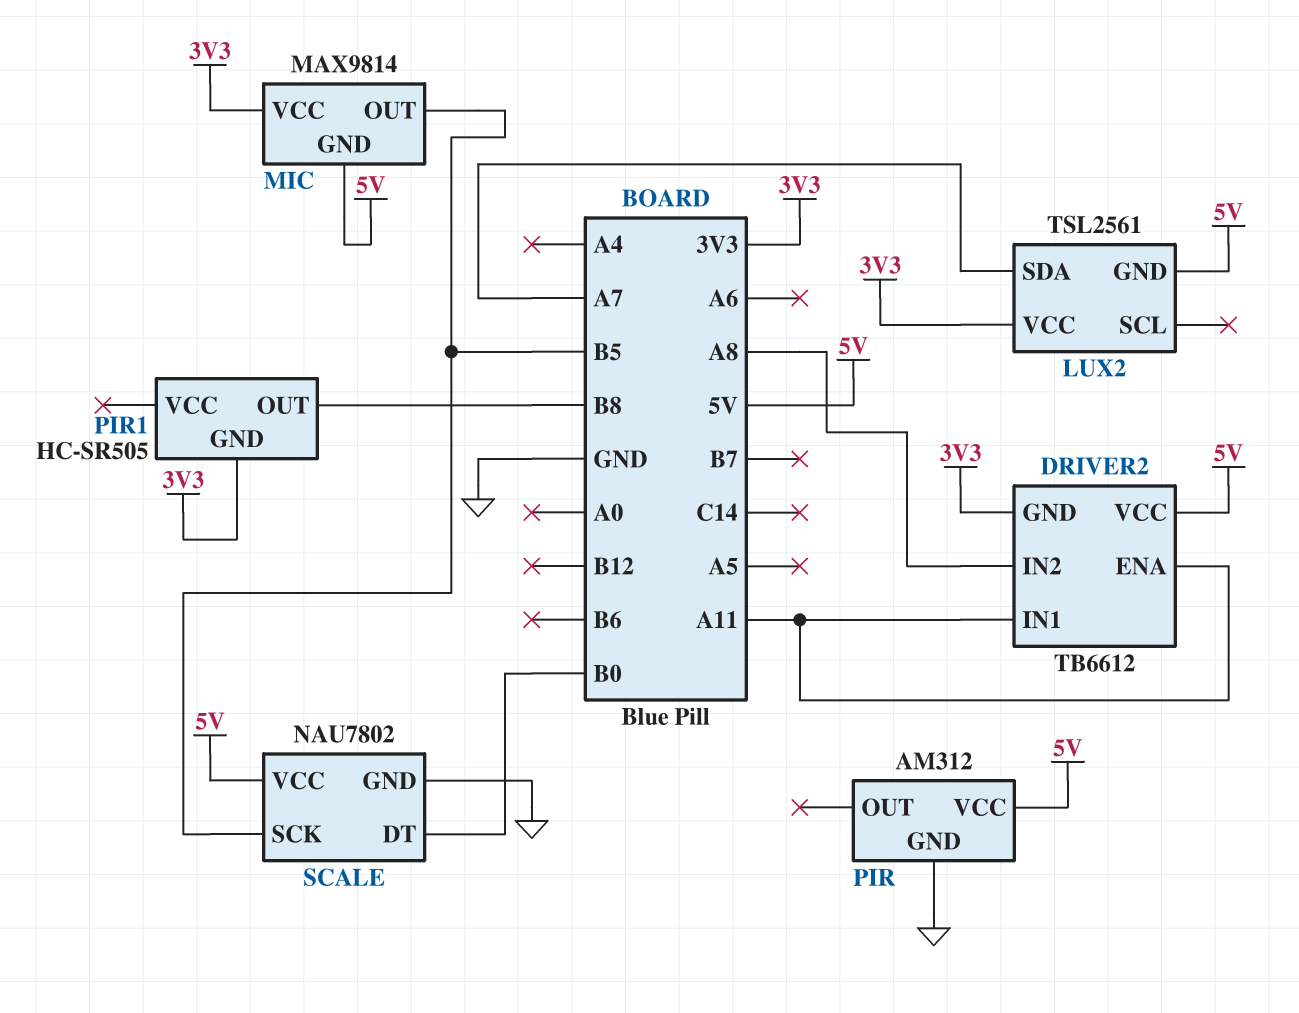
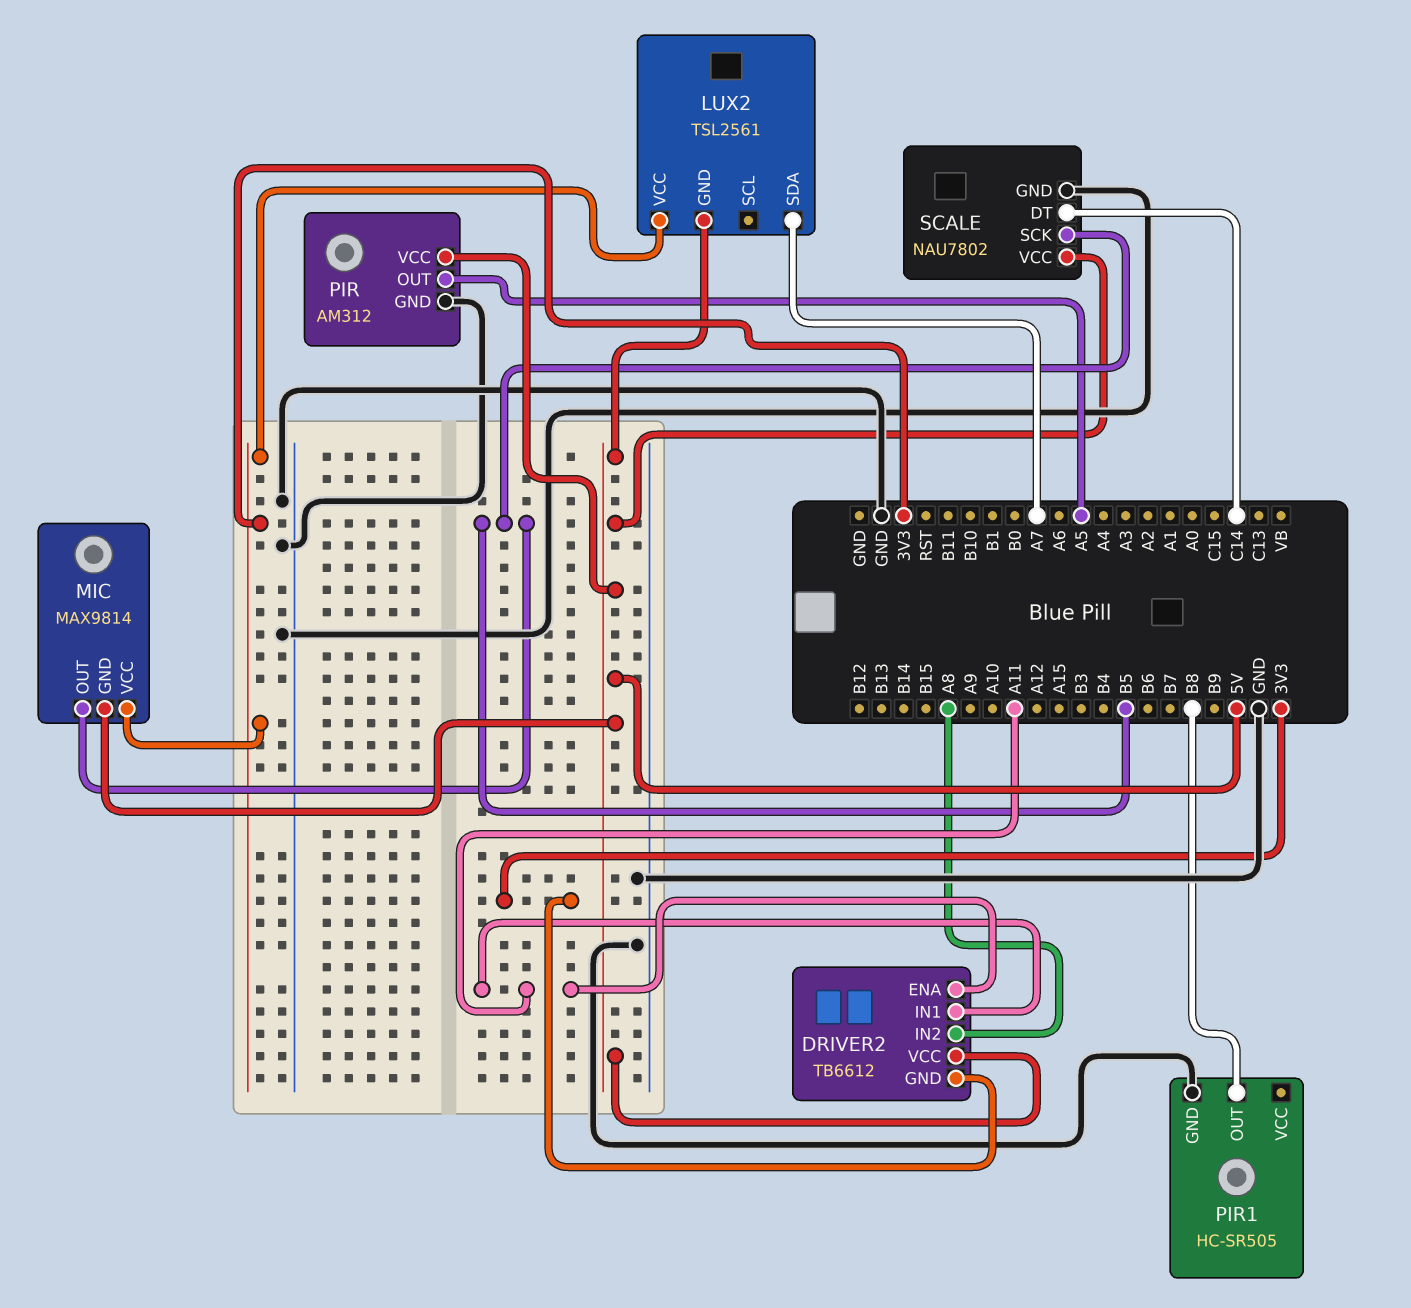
PIR pin OUT: none -> A5
PIR1 pin GND: 3V3 -> GND
SCALE pin DT: B0 -> C14

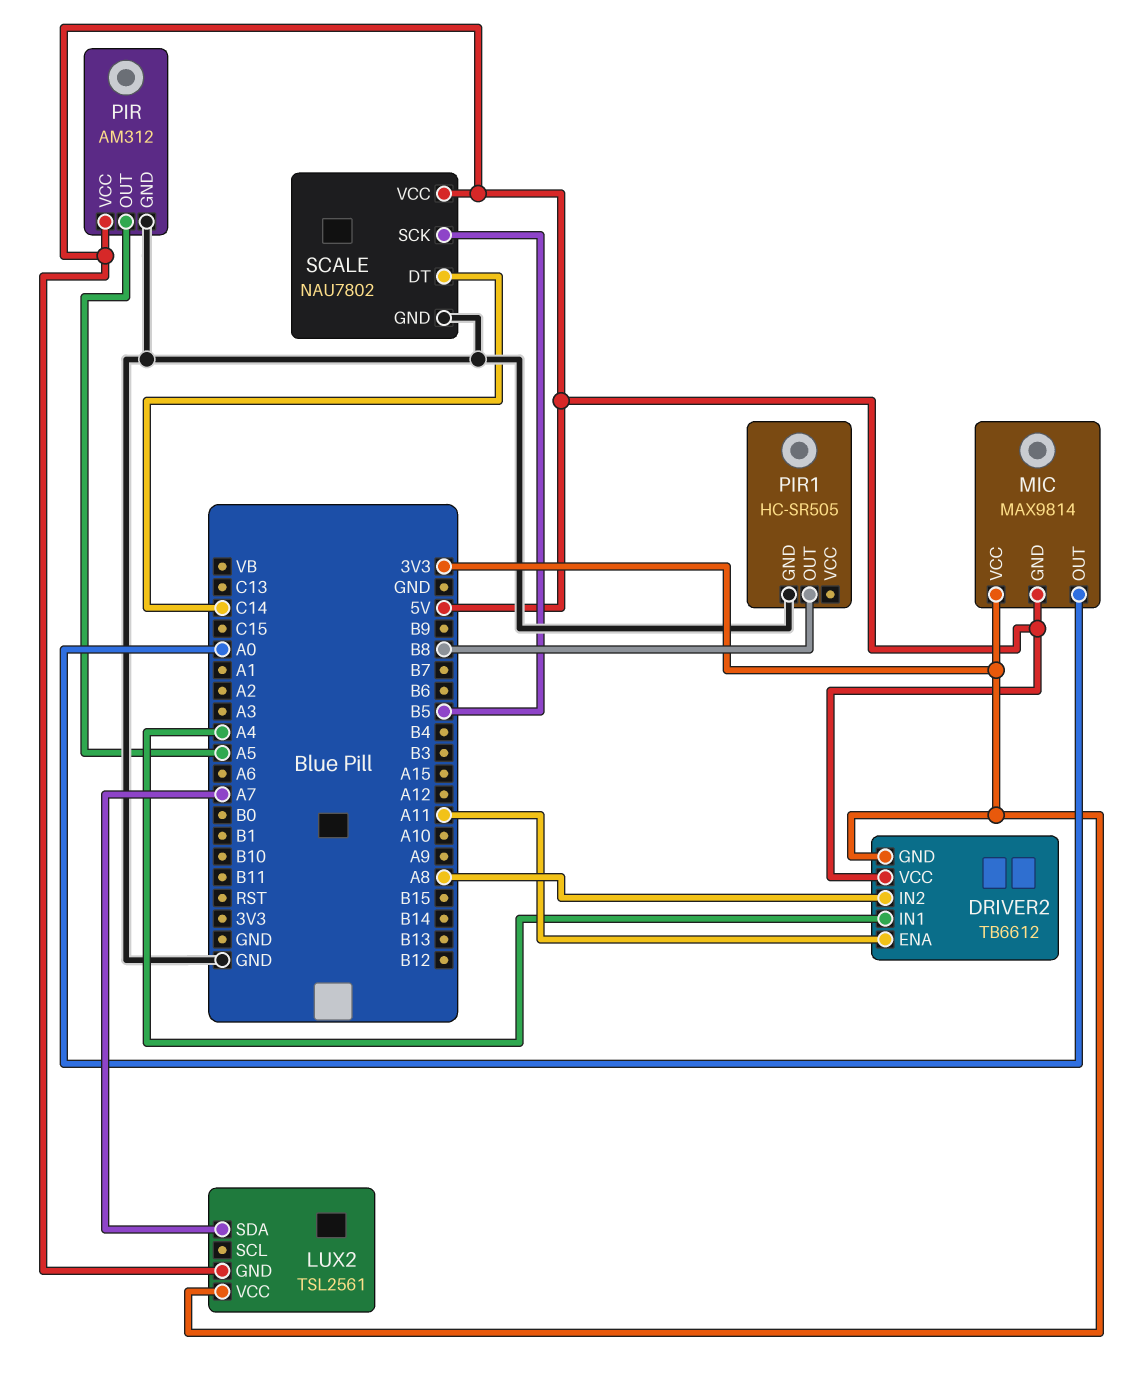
DRIVER2 pin IN1: A11 -> A4
MIC pin OUT: B5 -> A0

